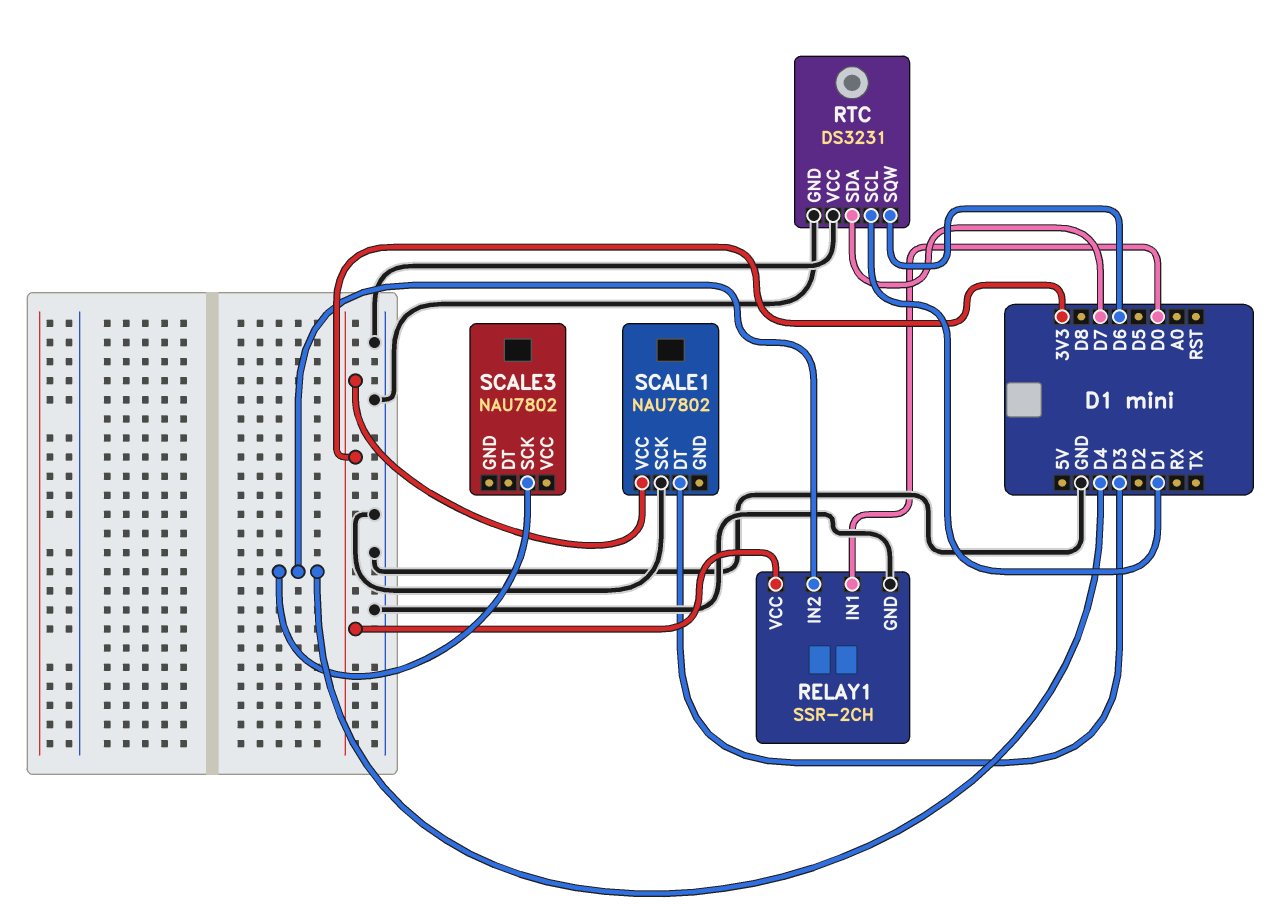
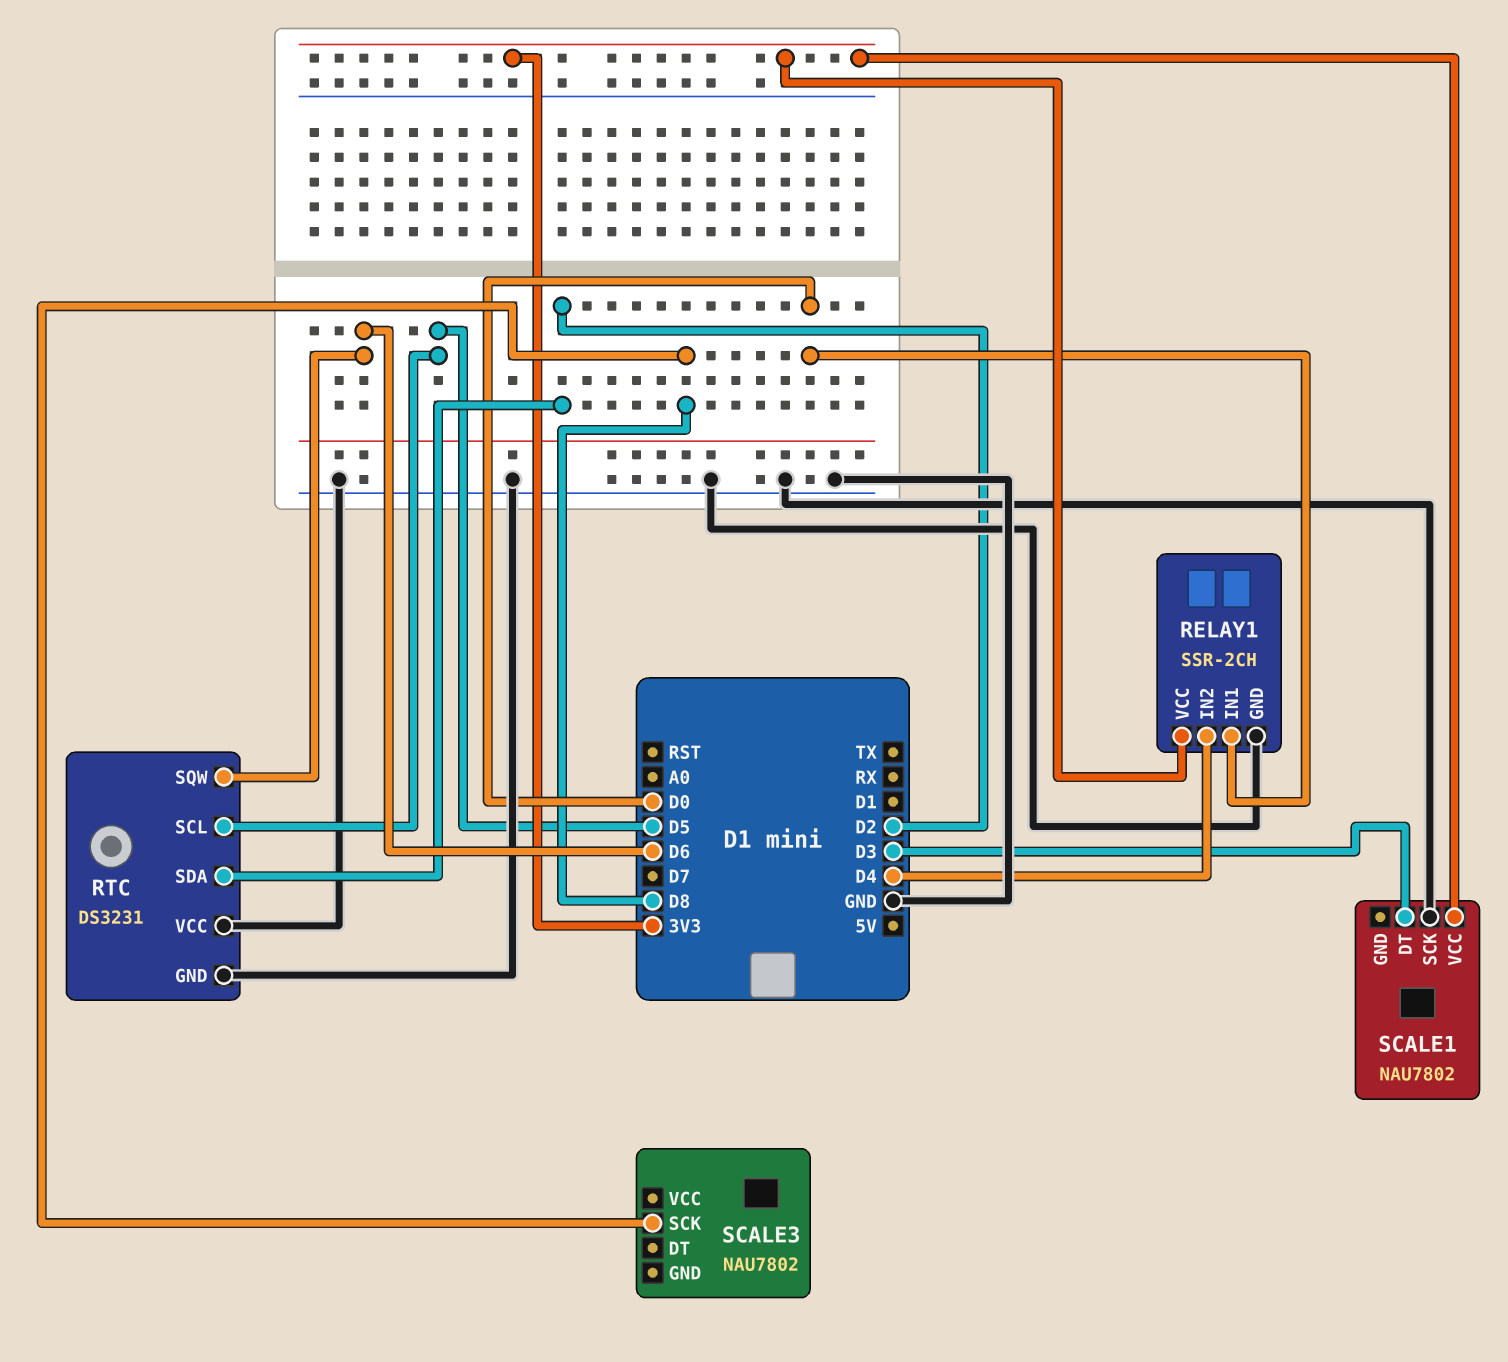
RTC pin SCL: D1 -> D5
RTC pin SDA: D7 -> D2
SCALE3 pin SCK: D4 -> D8

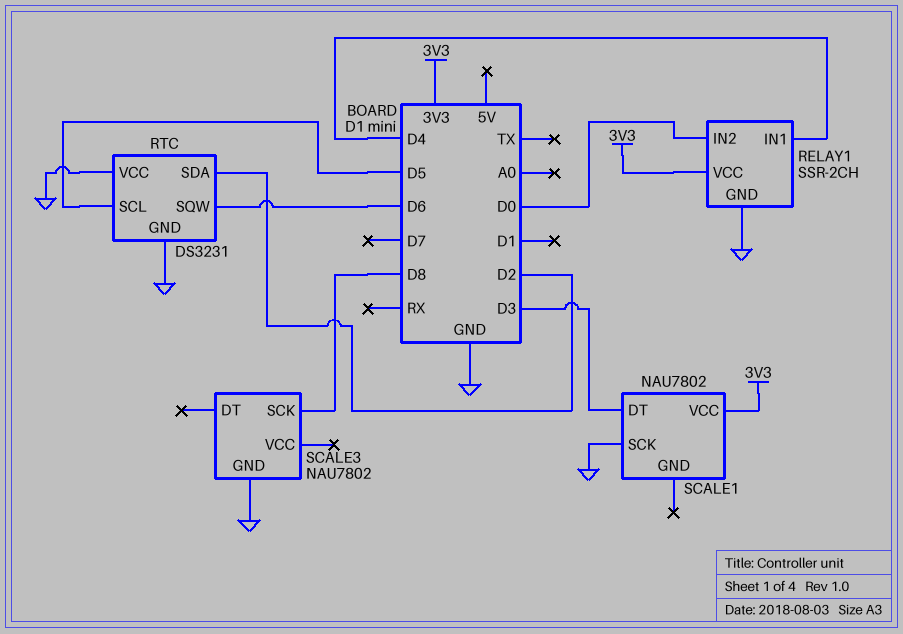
RELAY1 pin IN1: D0 -> D4
RELAY1 pin IN2: D4 -> D0
SCALE3 pin GND: none -> GND

